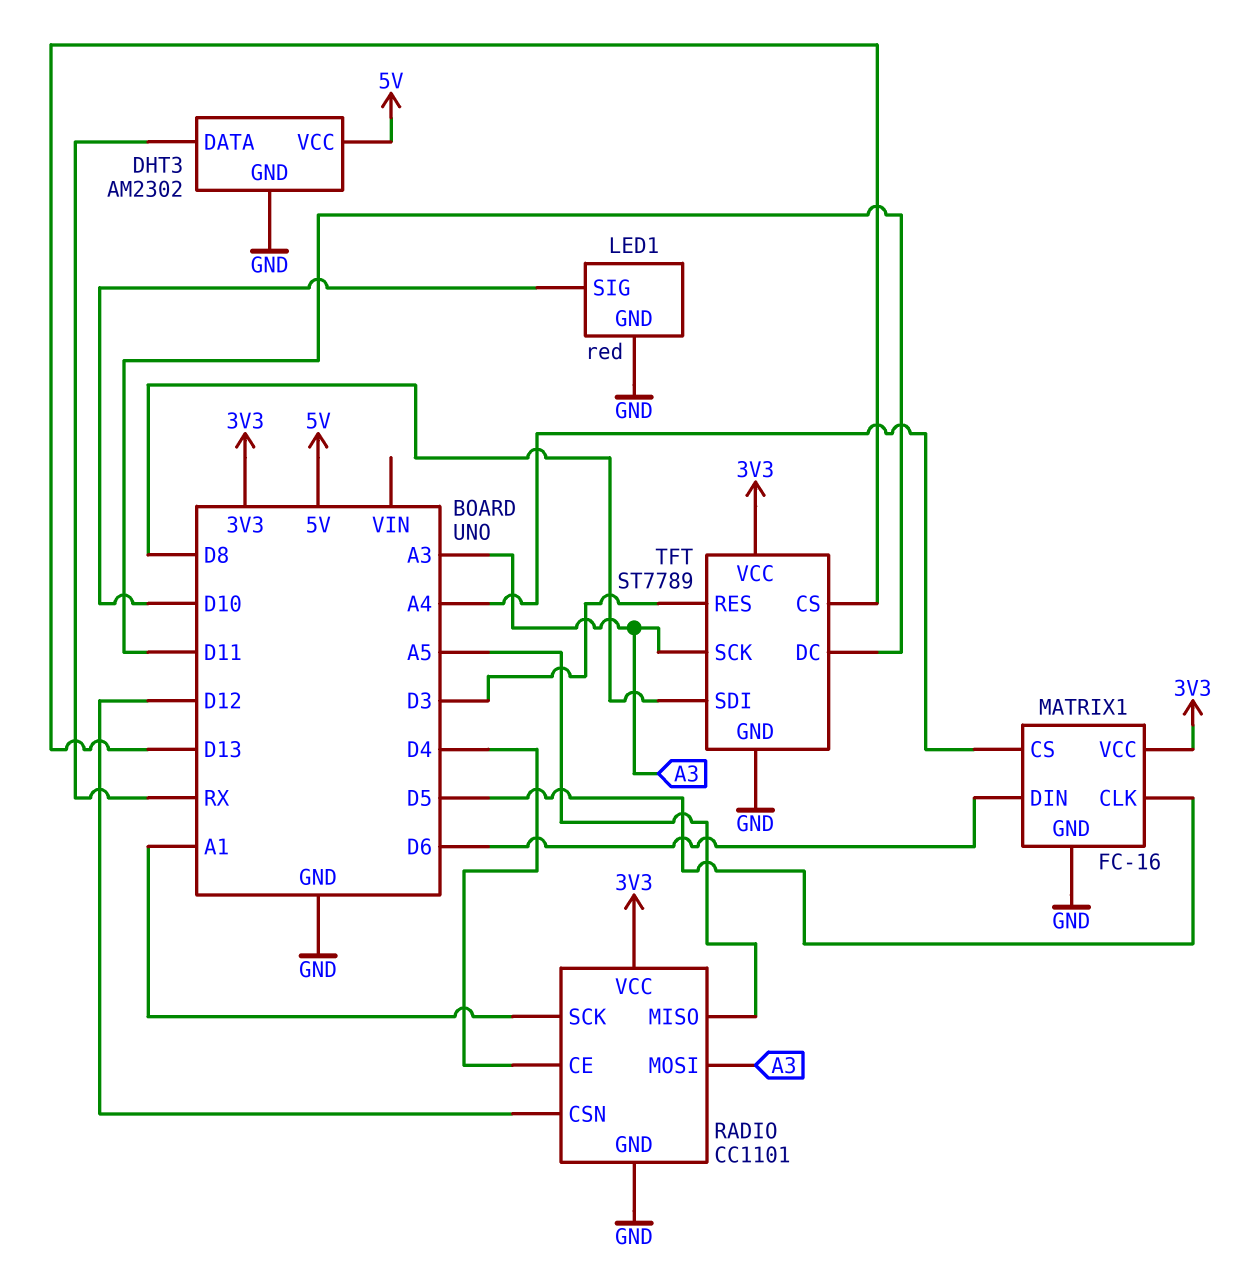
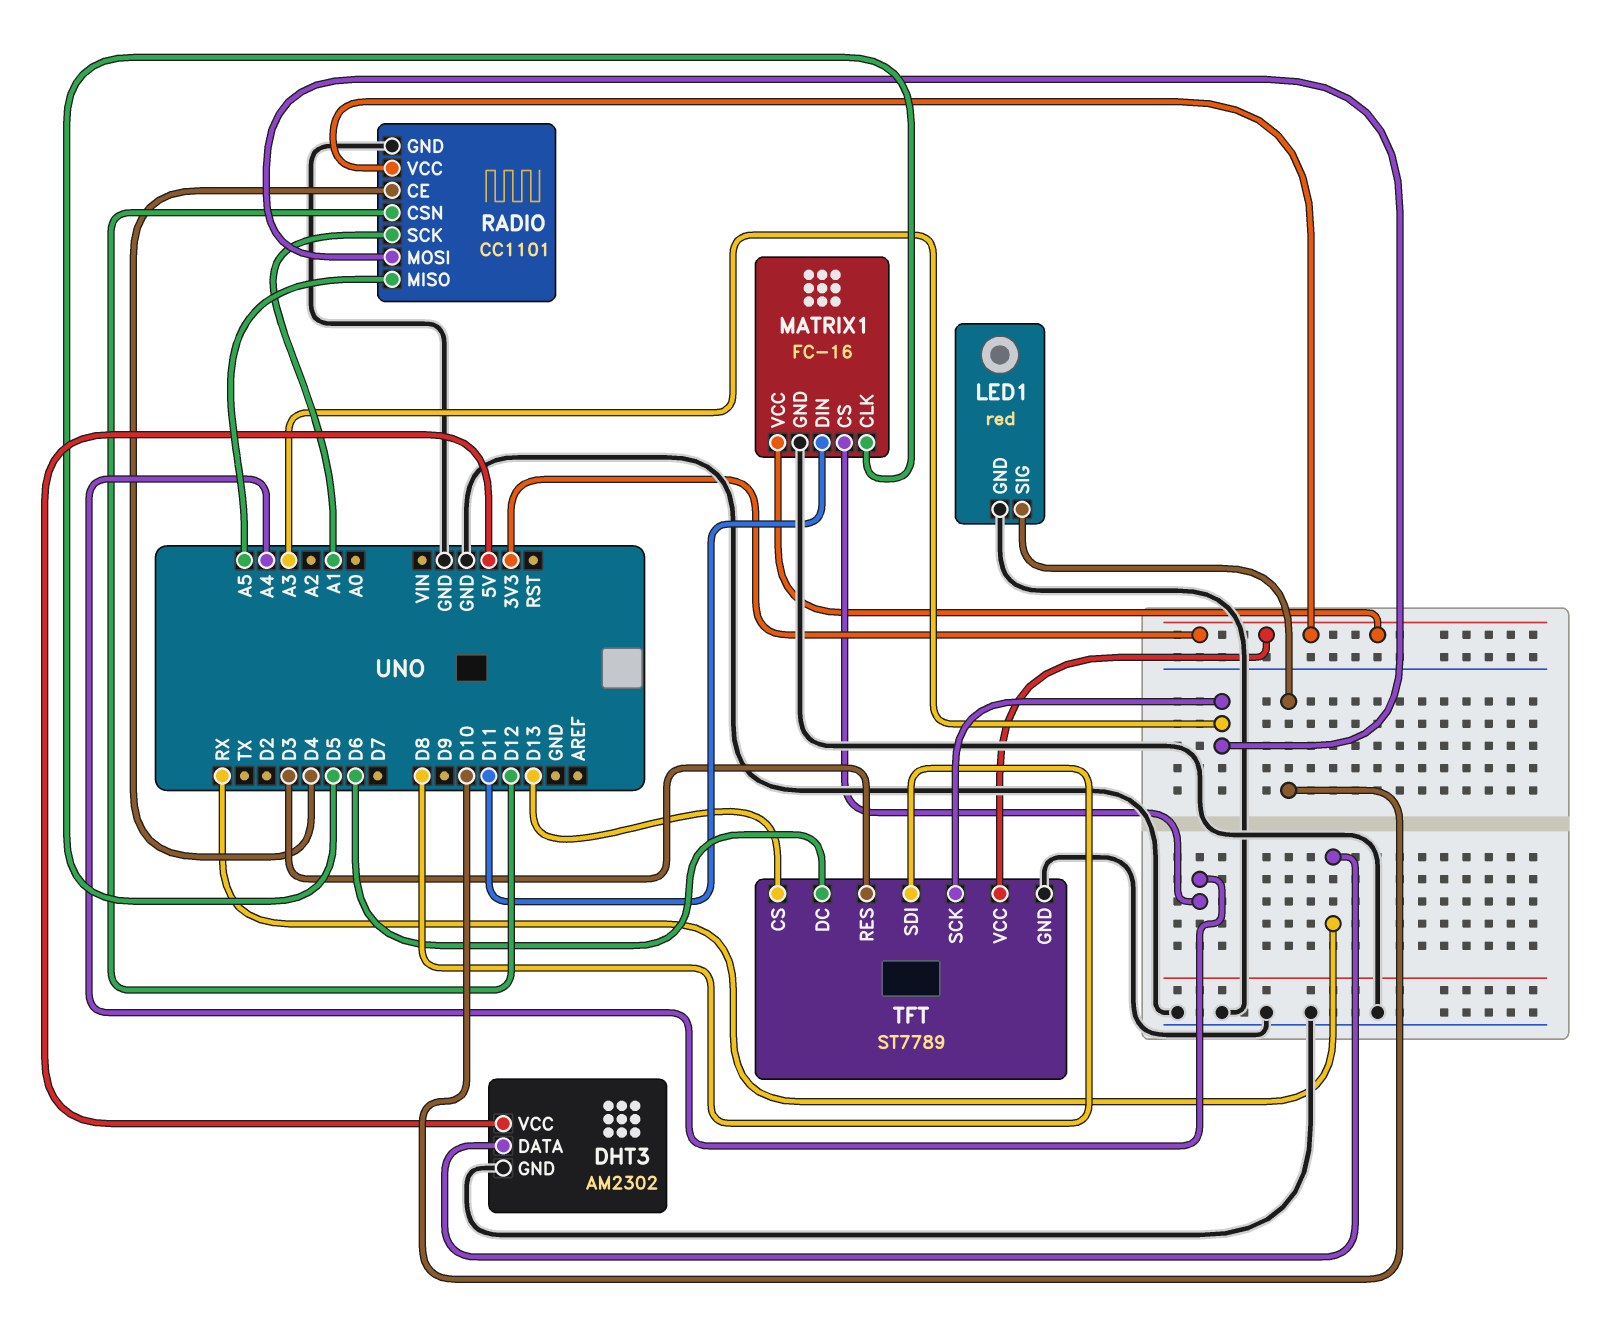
MATRIX1 pin DIN: D6 -> D11
TFT pin DC: D11 -> D6

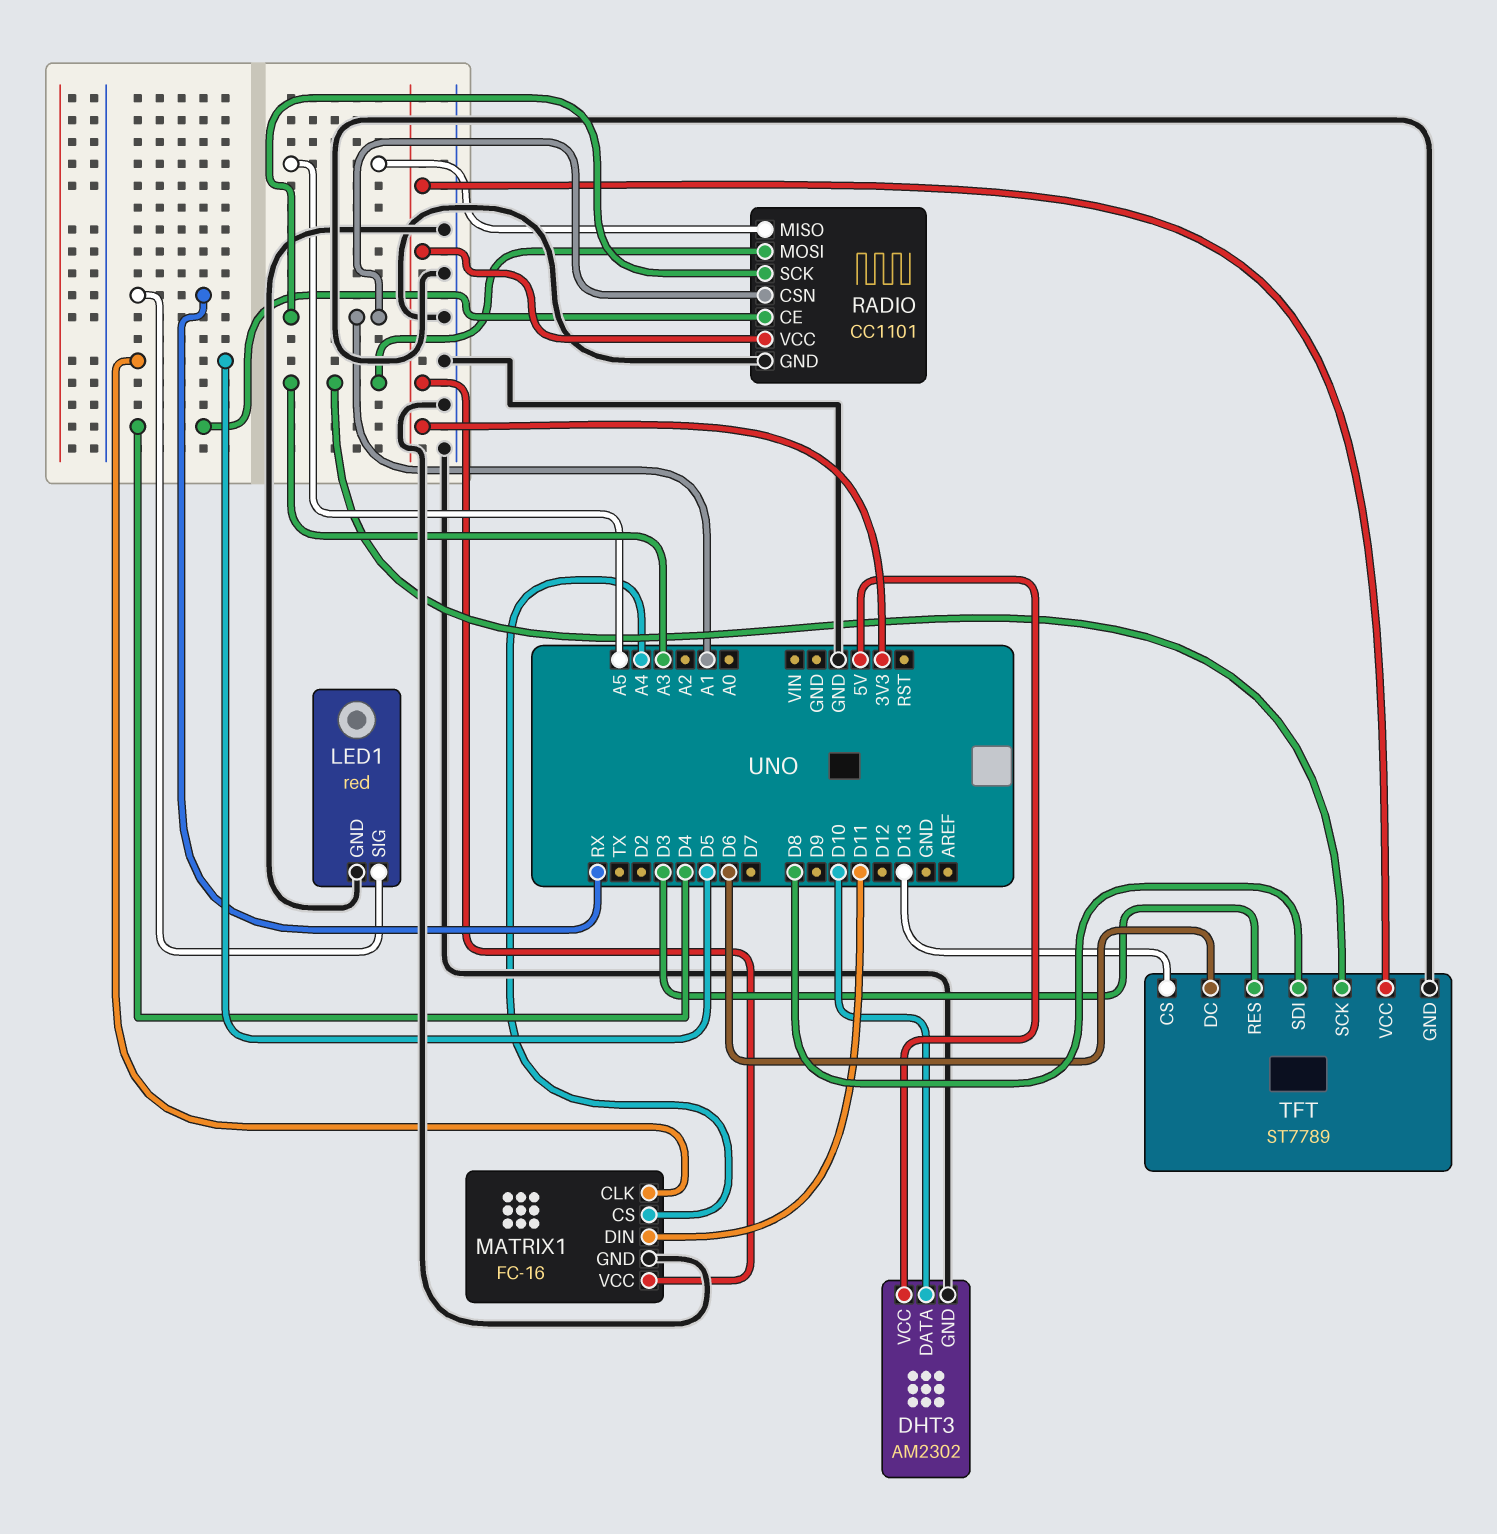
DHT3 pin DATA: RX -> D10
LED1 pin SIG: D10 -> RX
RADIO pin CSN: D12 -> A1

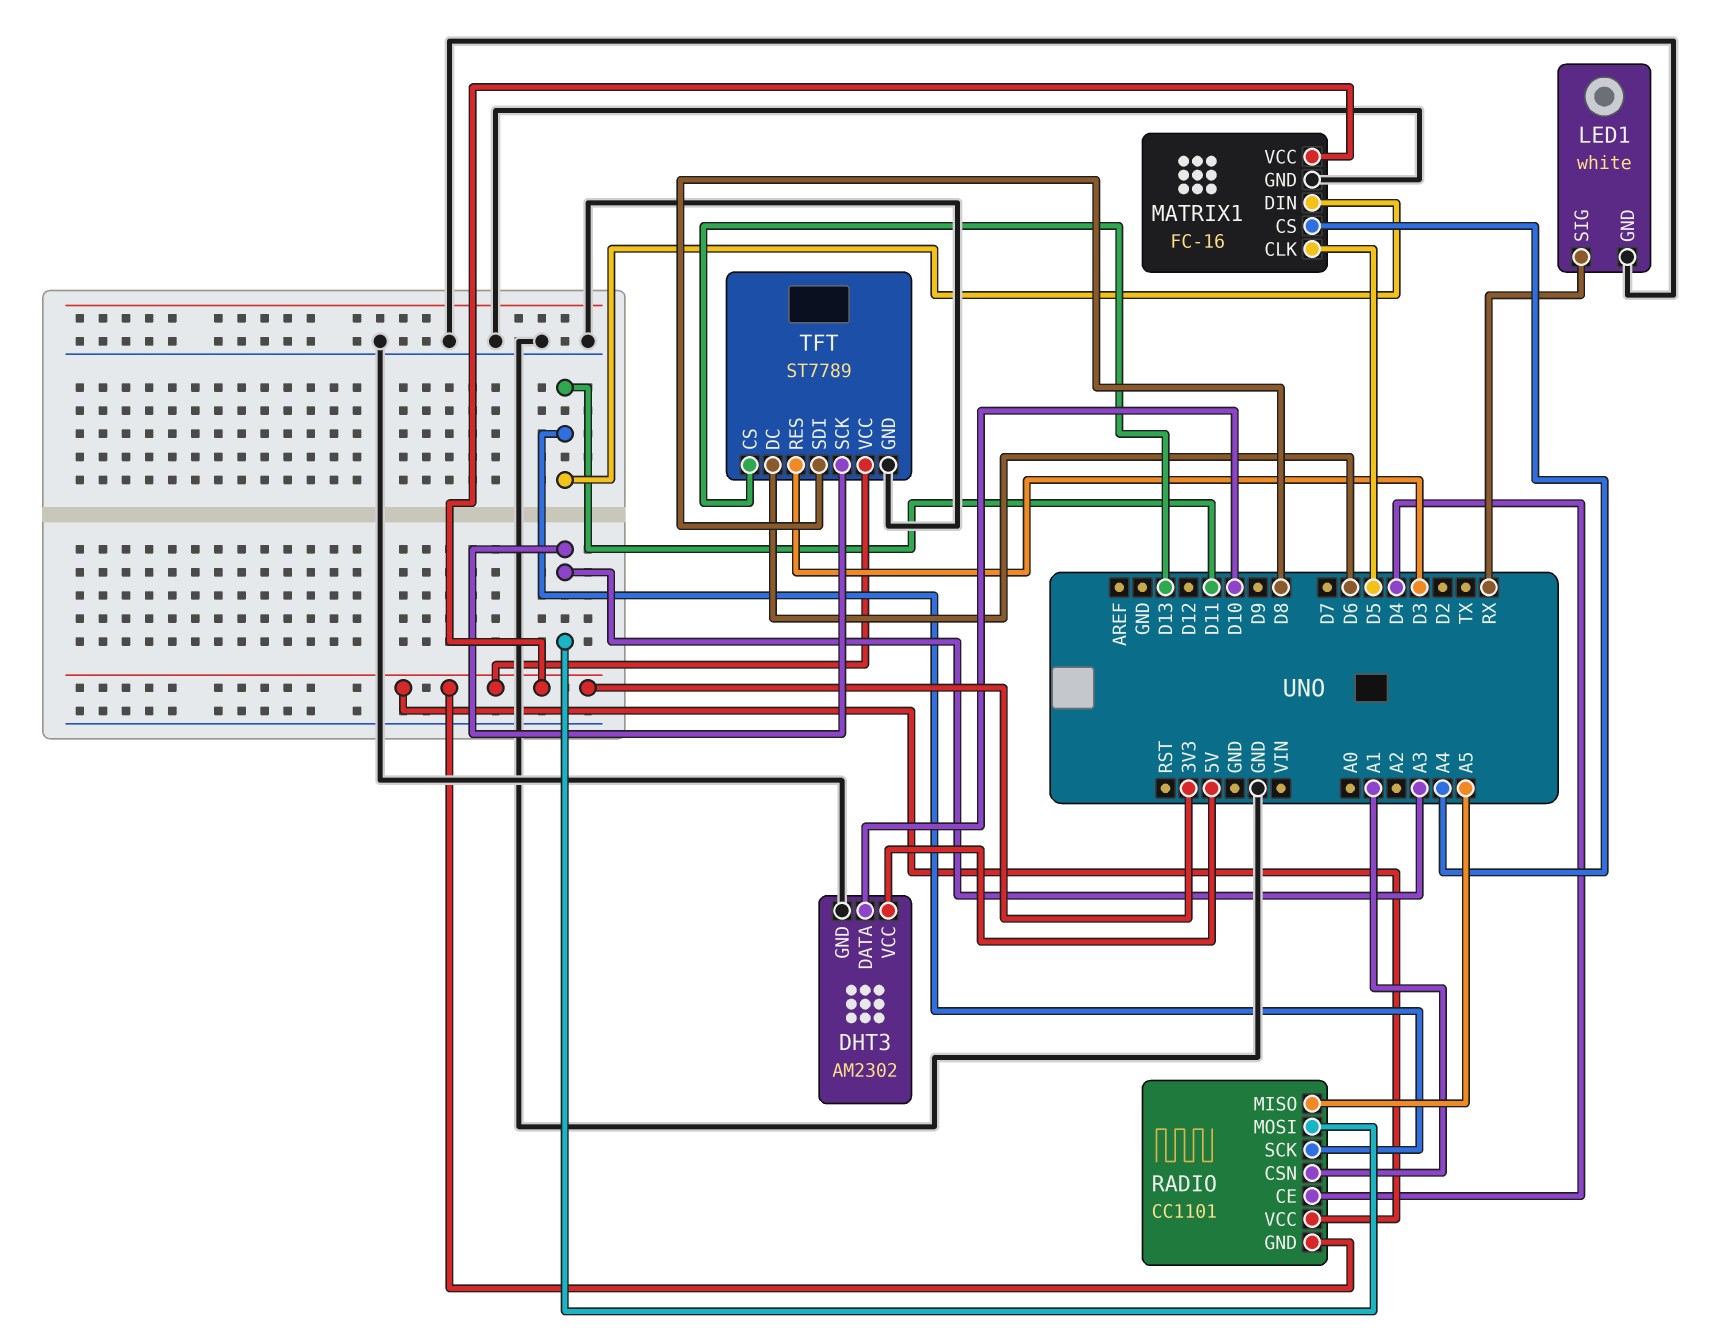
LED1: red -> white
RADIO pin GND: GND -> 3V3
RADIO pin SCK: A1 -> D11

